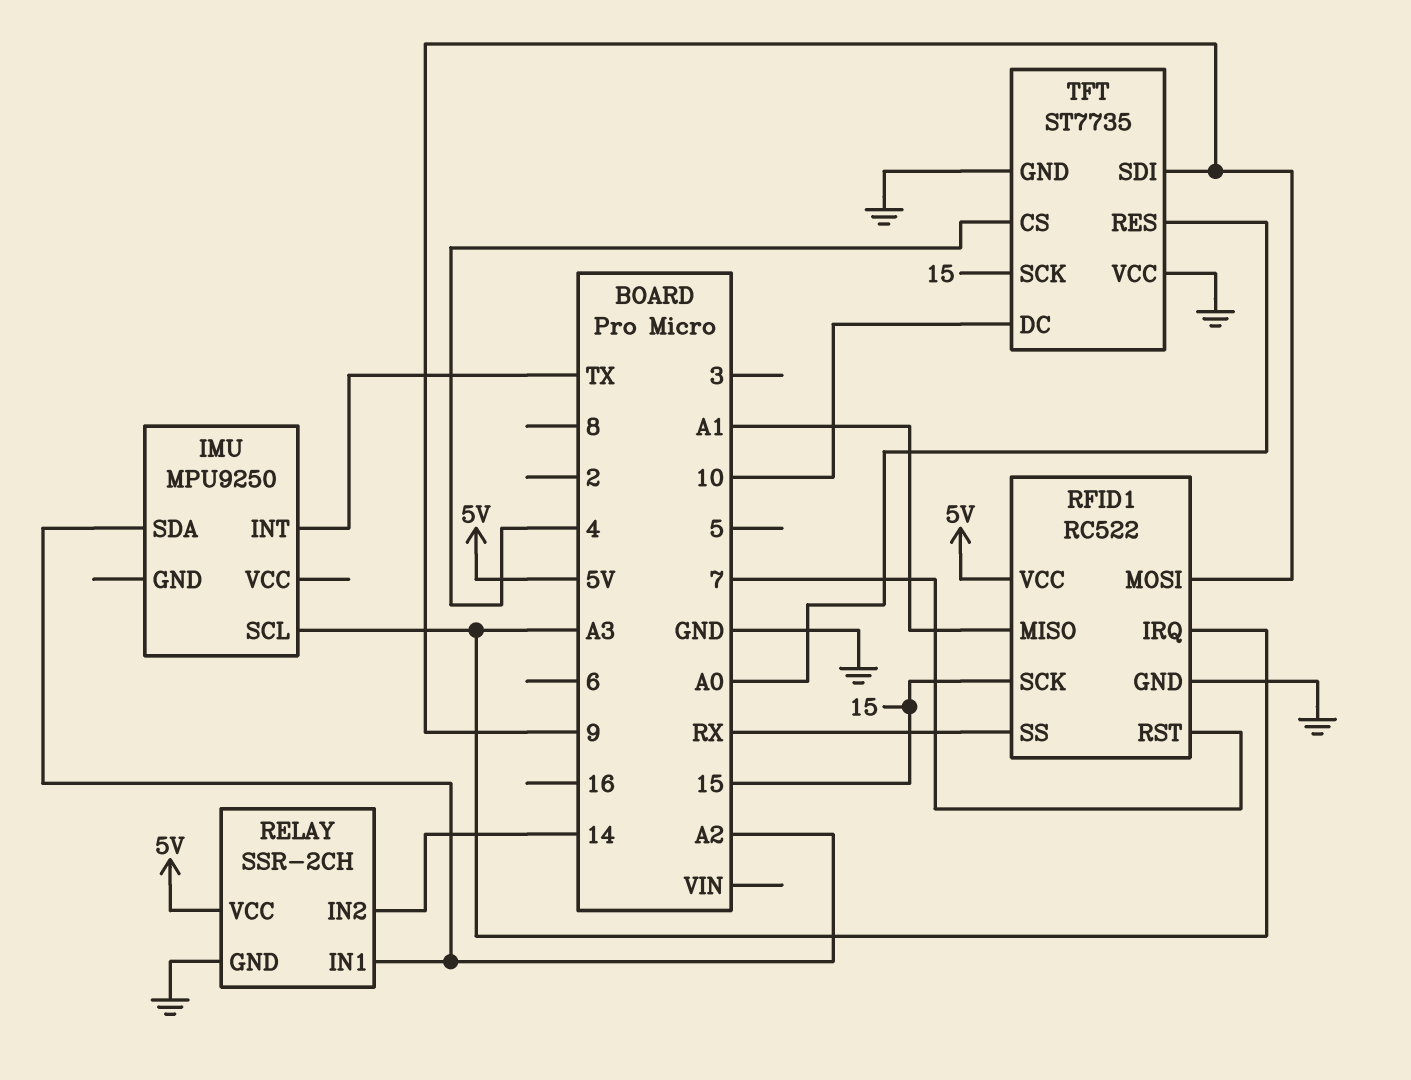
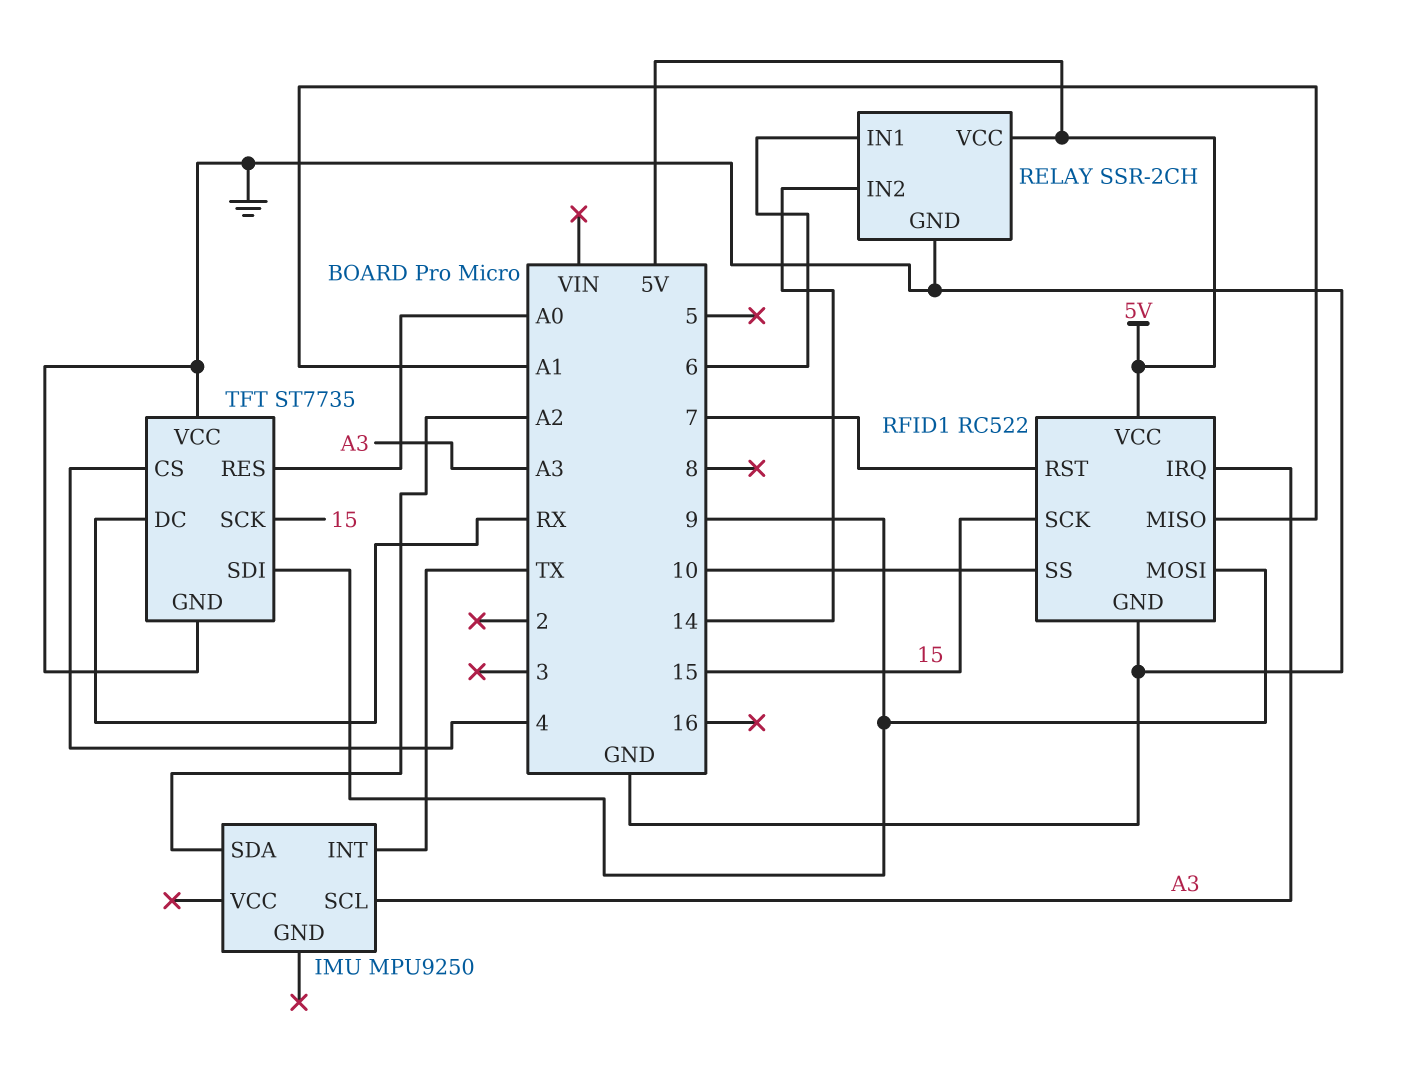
RELAY pin IN1: A2 -> 6
RFID1 pin SS: RX -> 10
TFT pin DC: 10 -> RX

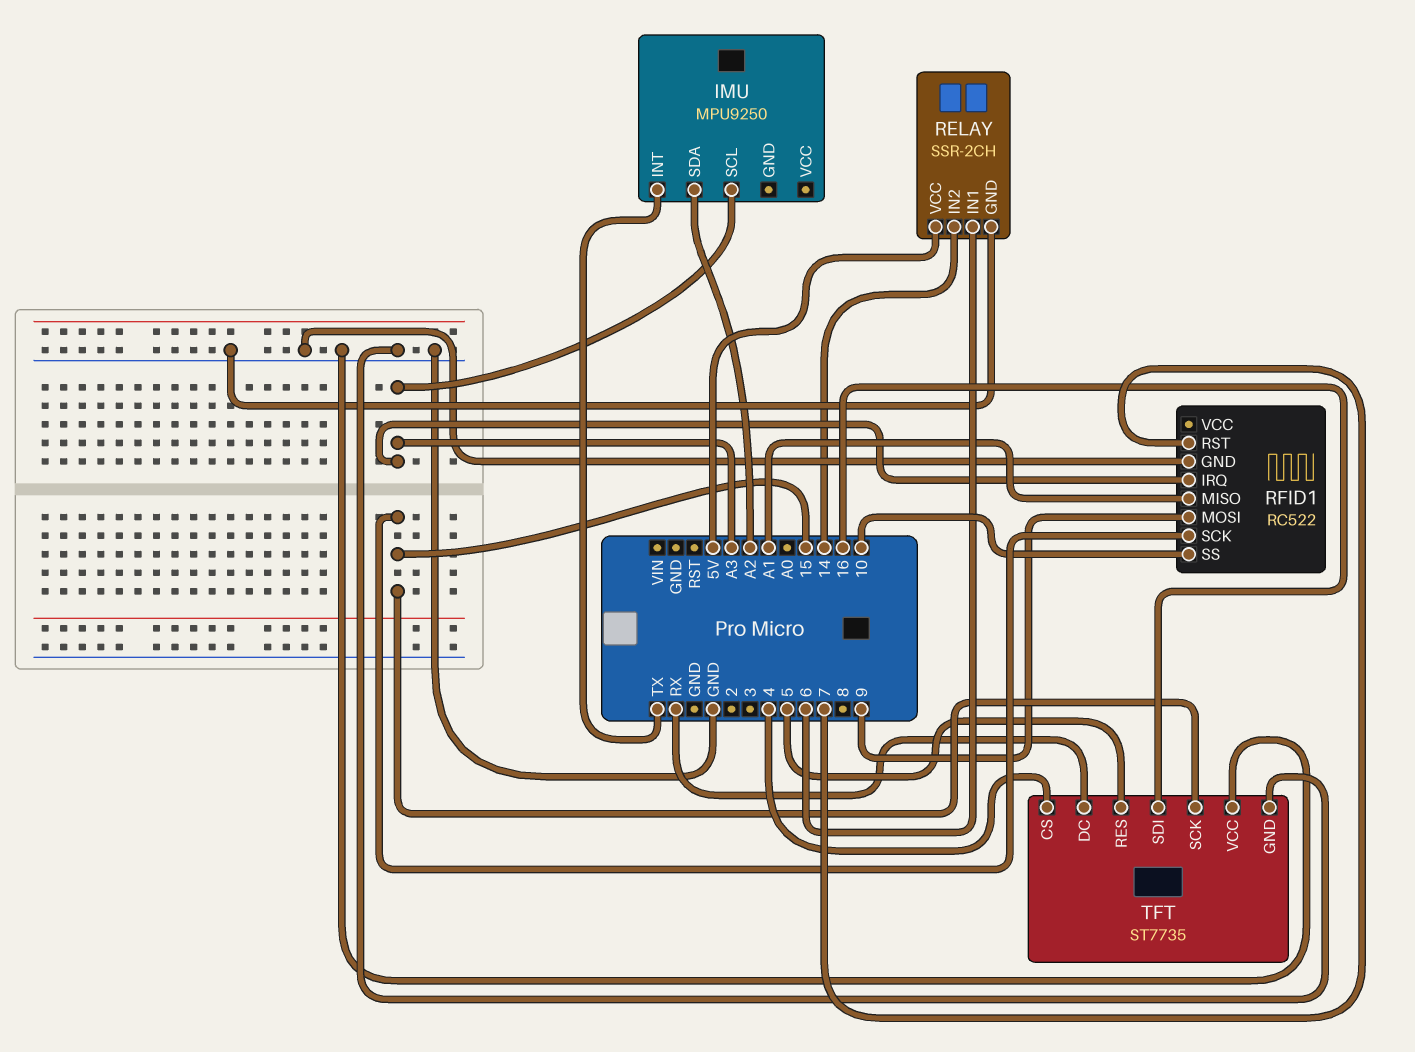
RFID1 pin VCC: 5V -> none
TFT pin RES: A0 -> 5
TFT pin SDI: 9 -> 16

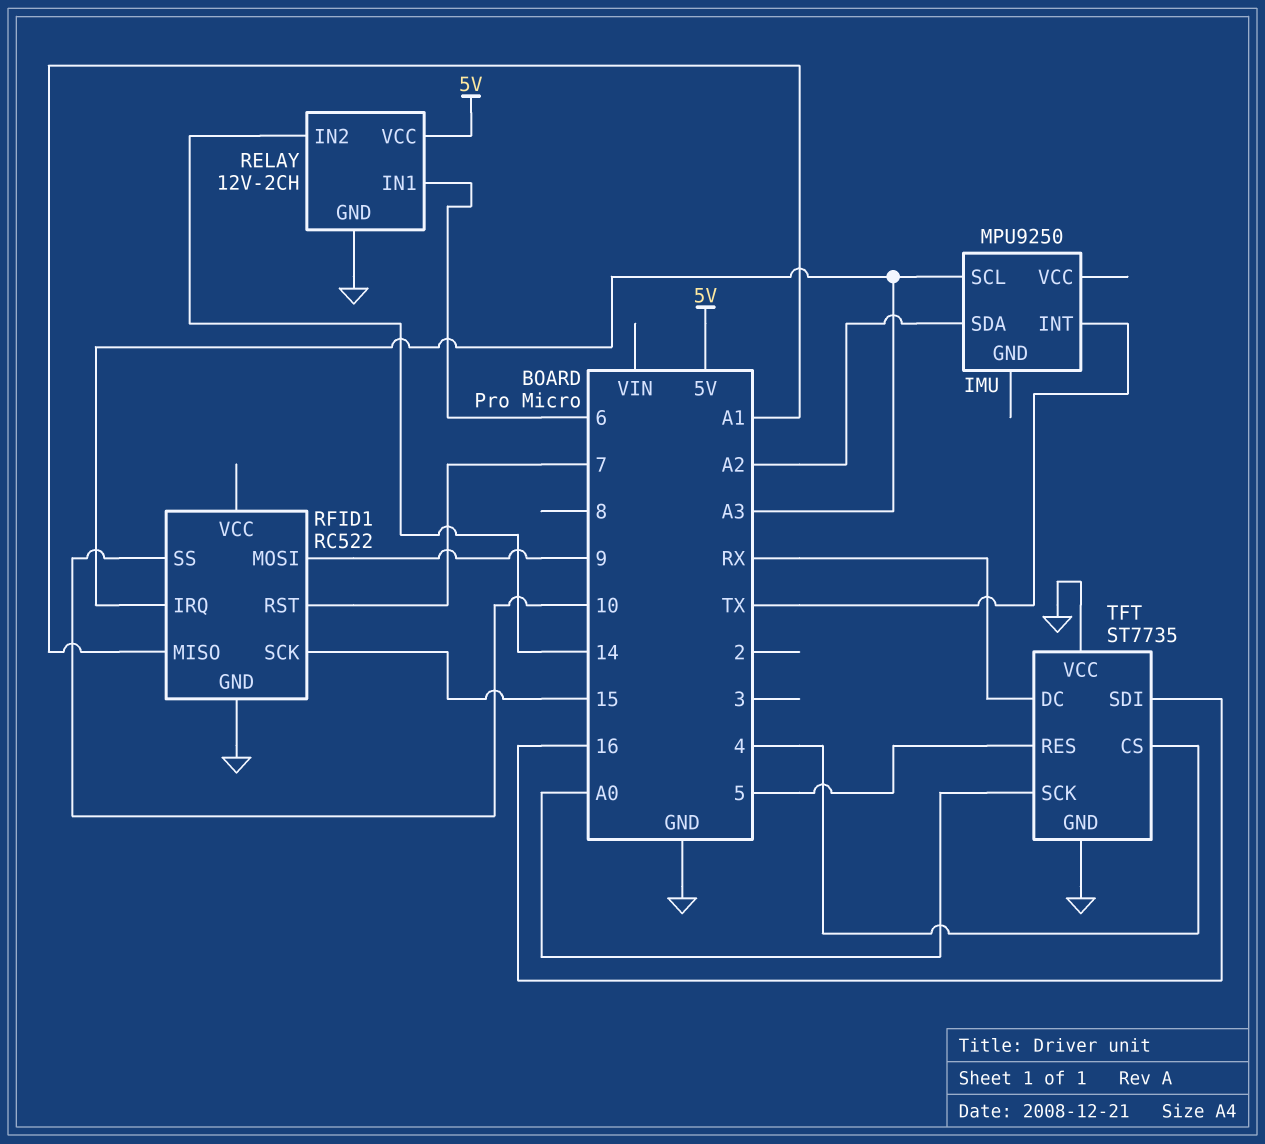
RELAY: SSR-2CH -> 12V-2CH
TFT pin SCK: 15 -> A0

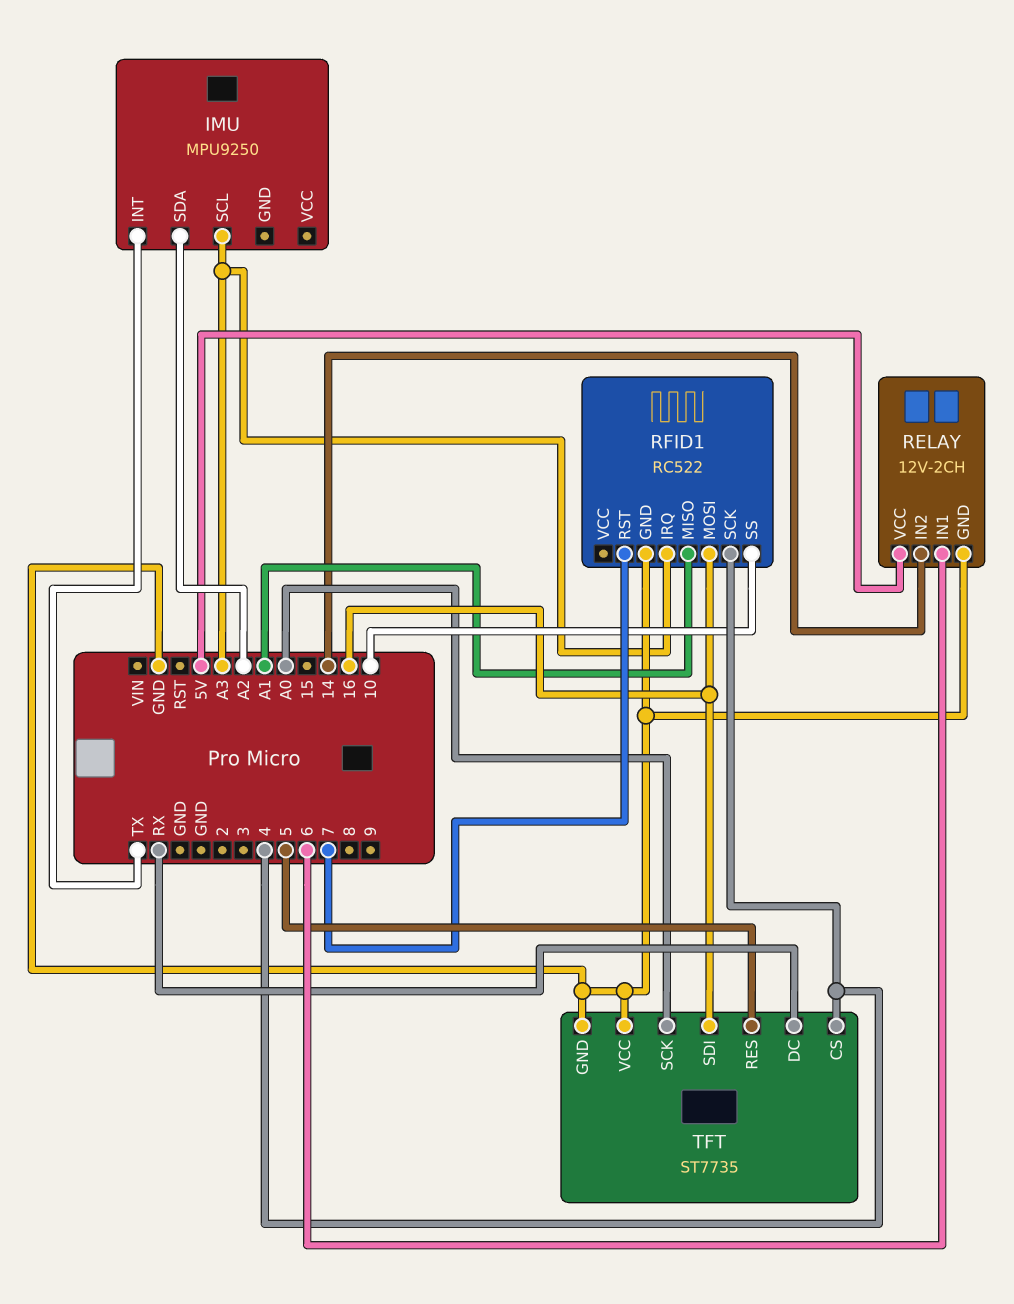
RFID1 pin MOSI: 9 -> 16
RFID1 pin SCK: 15 -> 4

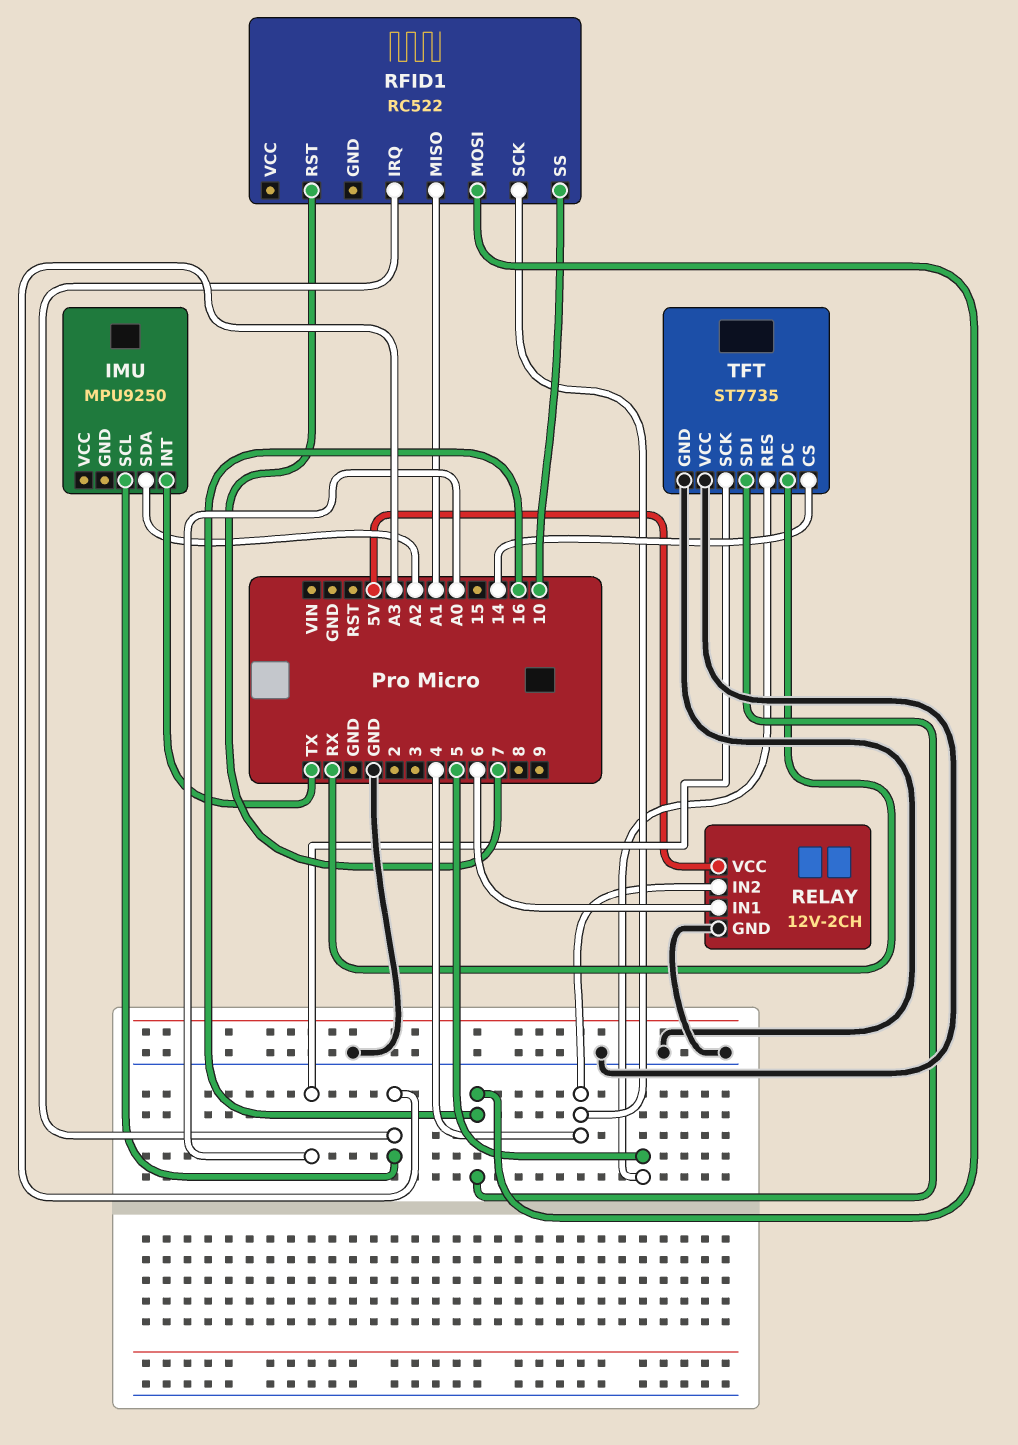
RELAY pin IN2: 14 -> 4
RFID1 pin GND: GND -> none
TFT pin CS: 4 -> 14

